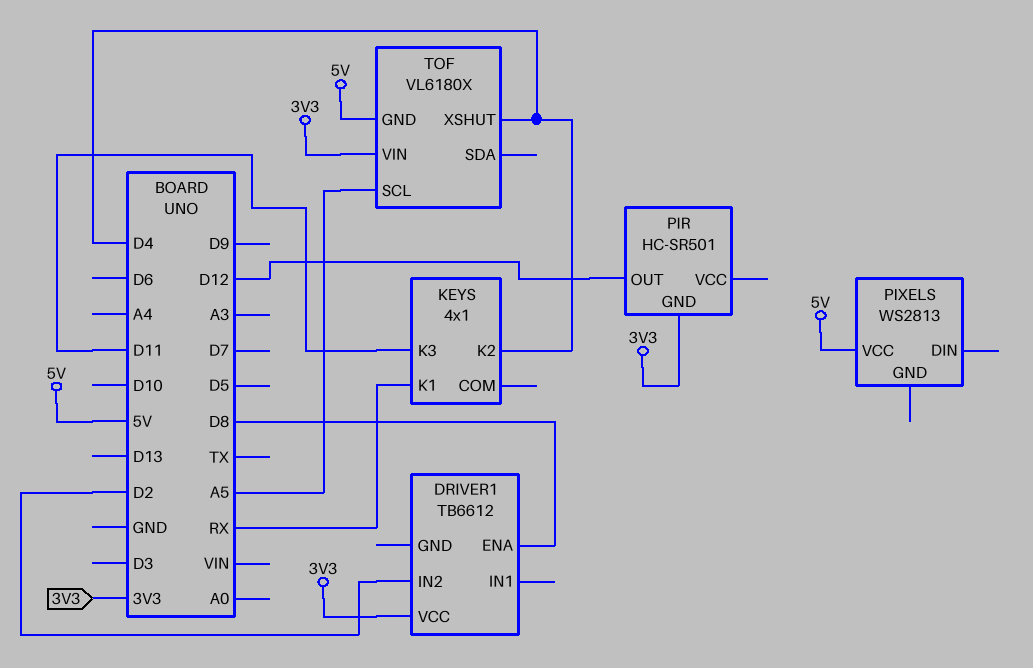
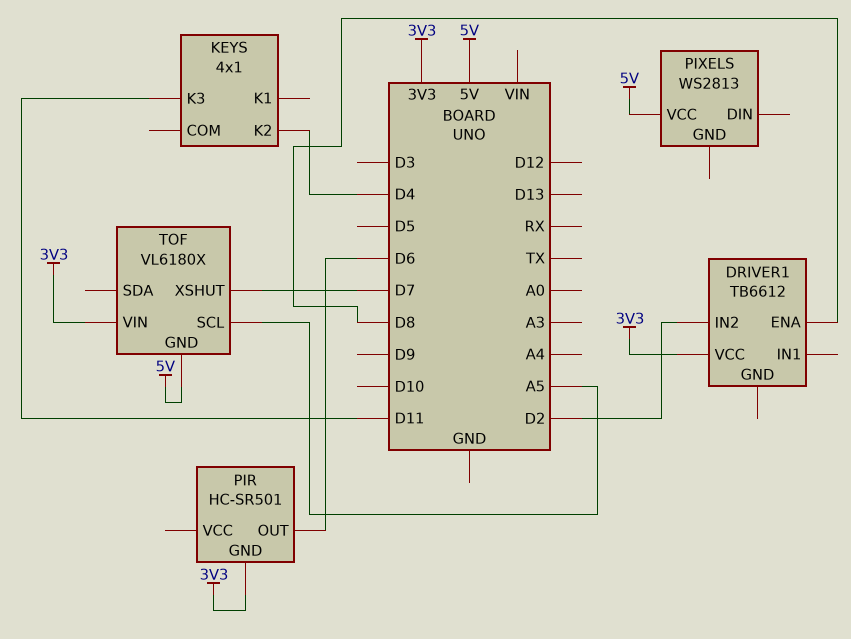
KEYS pin K1: RX -> none
PIR pin OUT: D12 -> D6
TOF pin XSHUT: D4 -> D7

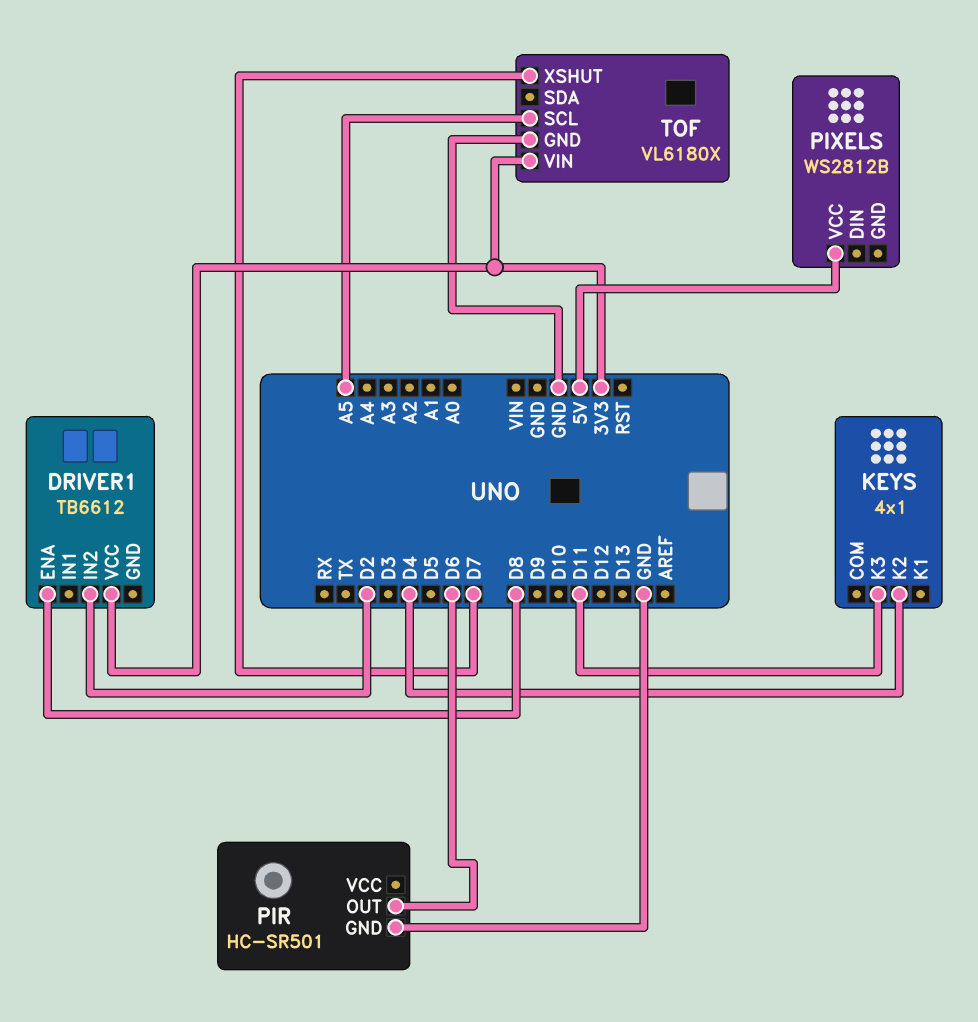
PIR pin GND: 3V3 -> GND
PIXELS: WS2813 -> WS2812B
TOF pin GND: 5V -> GND

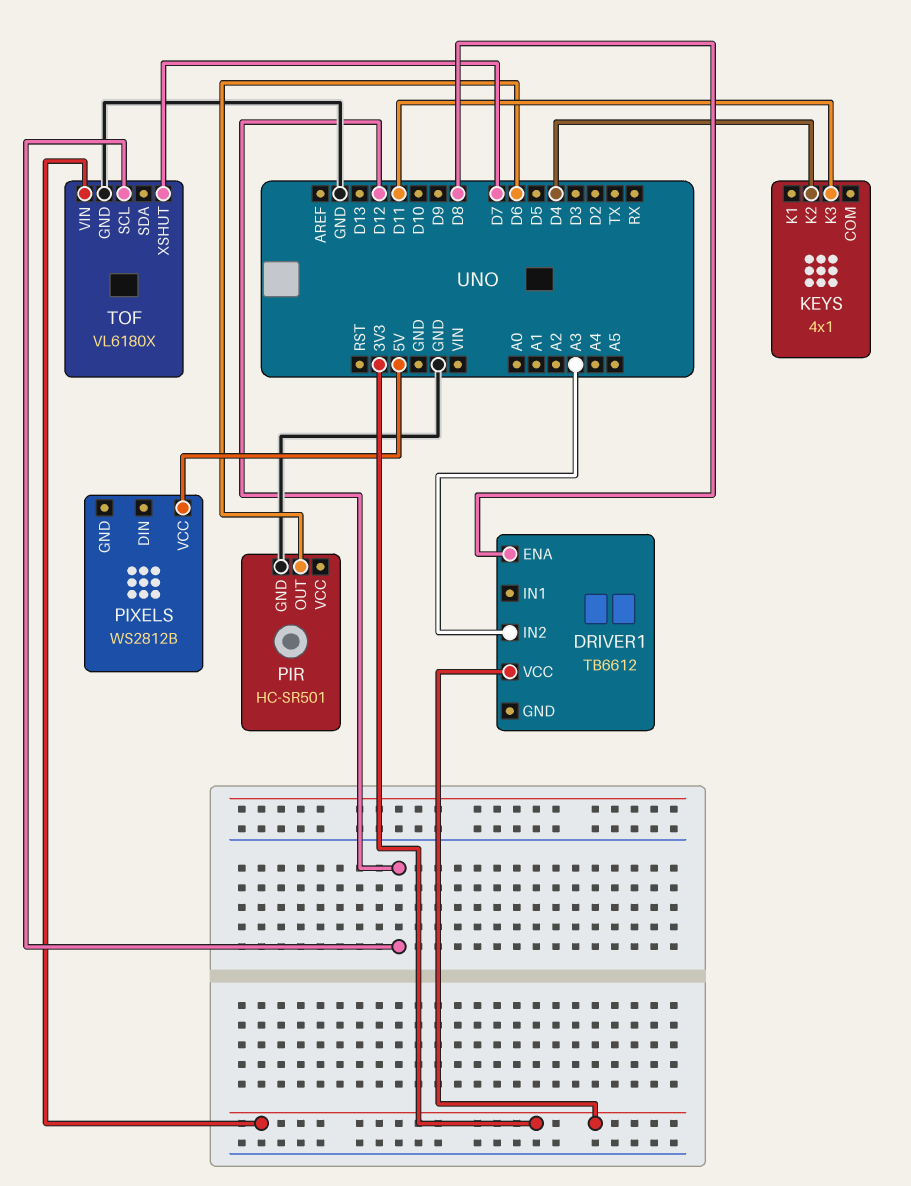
DRIVER1 pin IN2: D2 -> A3
TOF pin SCL: A5 -> D12

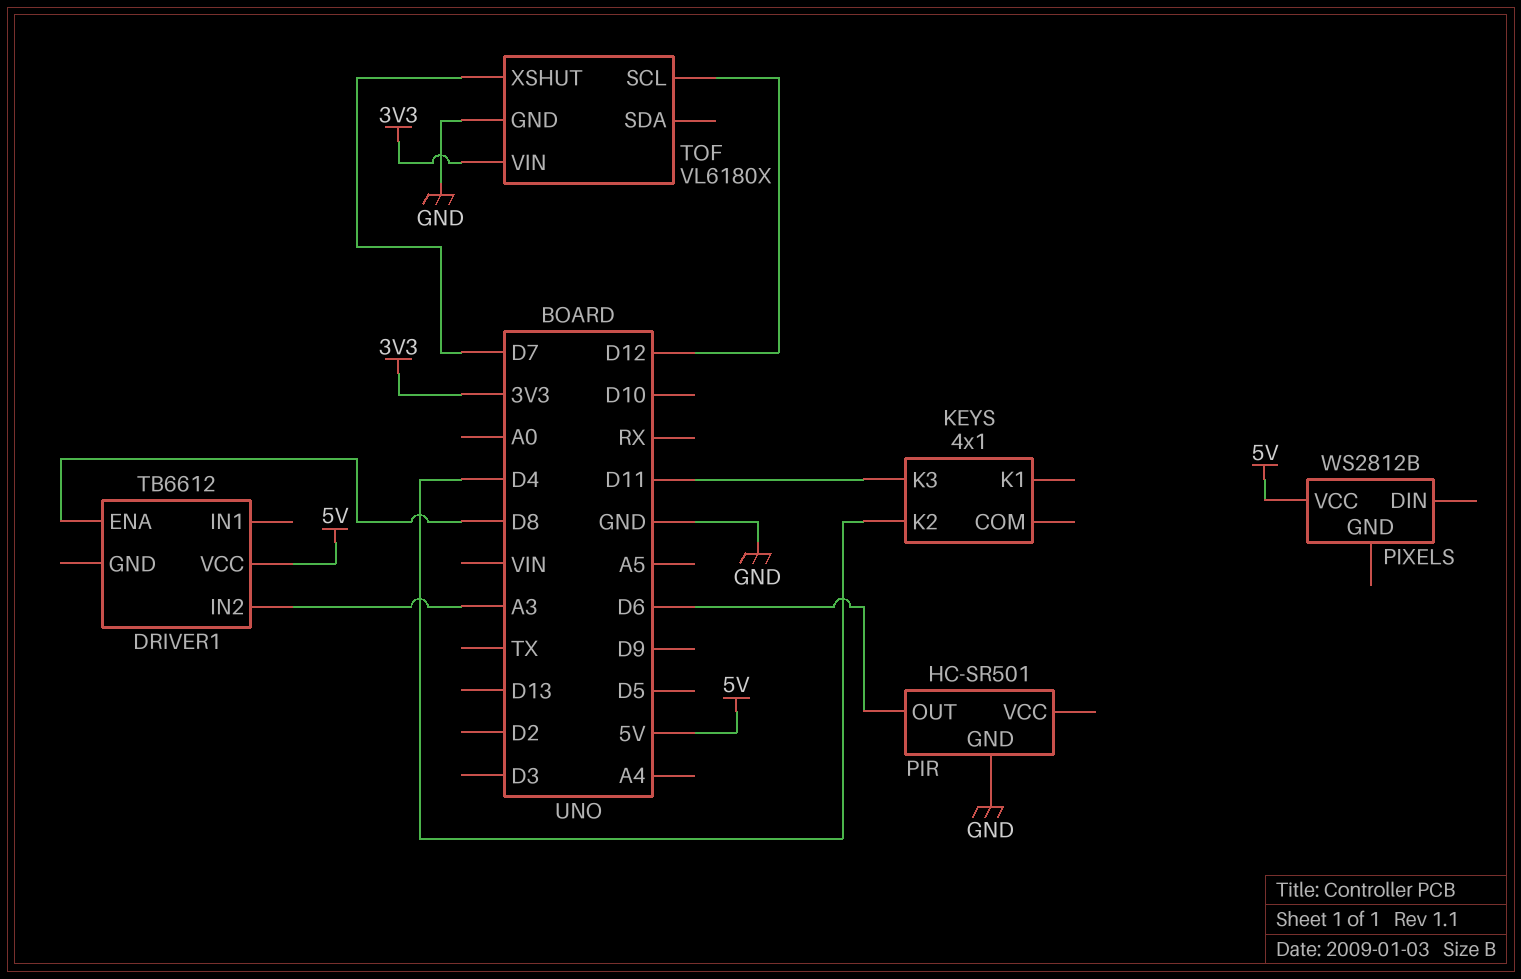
DRIVER1 pin VCC: 3V3 -> 5V

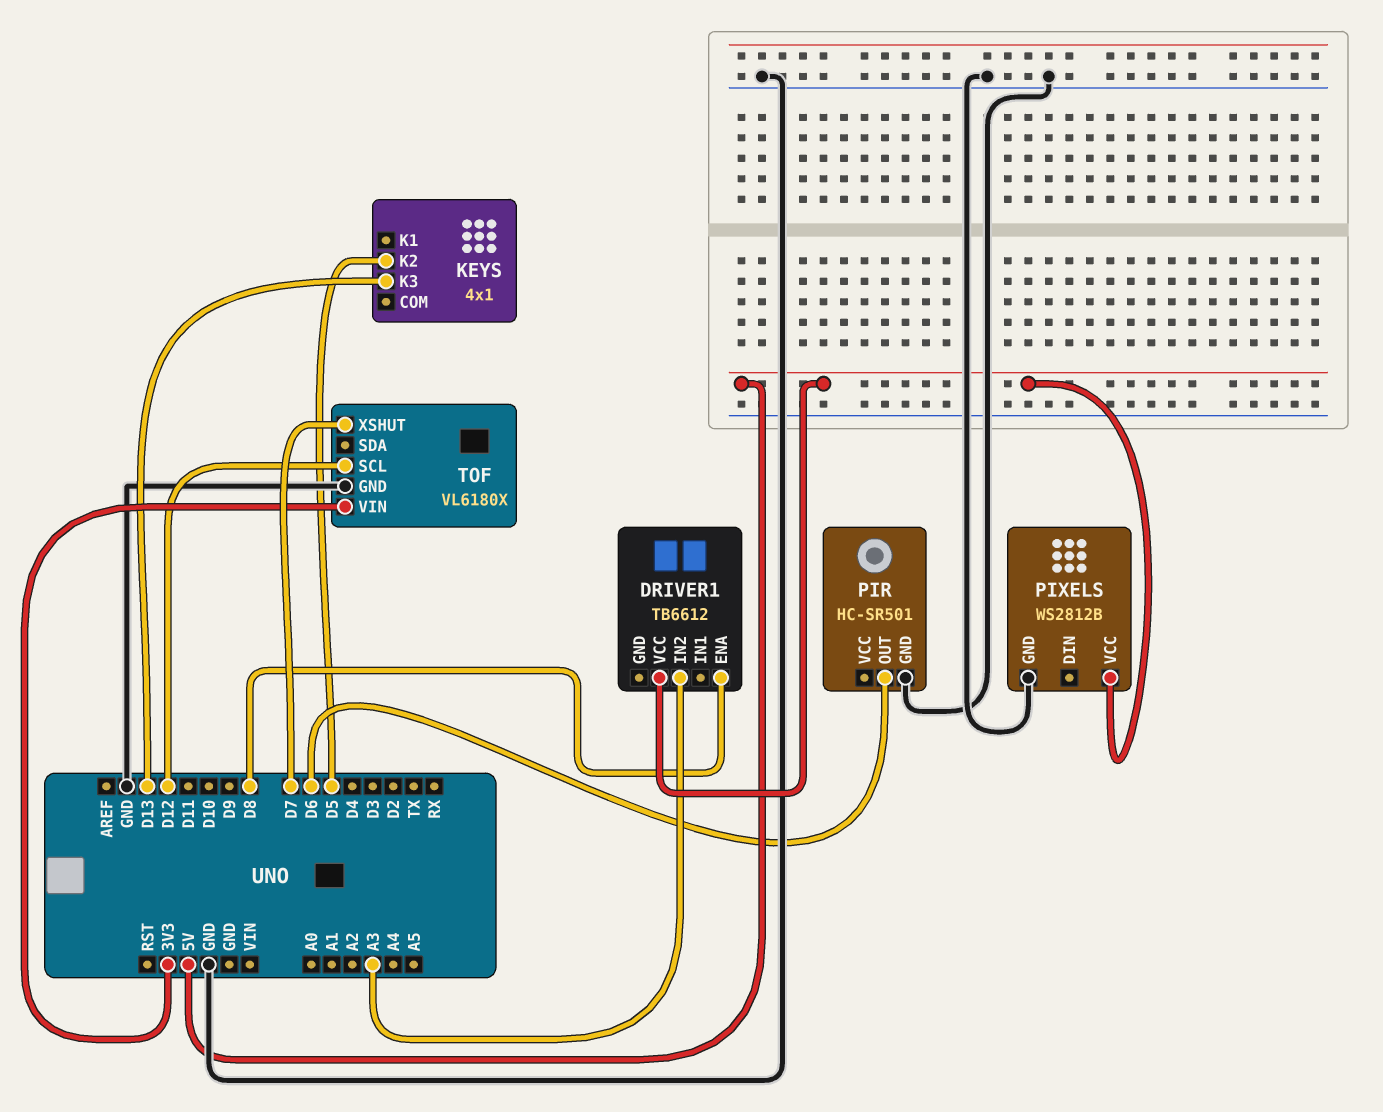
KEYS pin K2: D4 -> D5
KEYS pin K3: D11 -> D13
PIXELS pin GND: none -> GND

